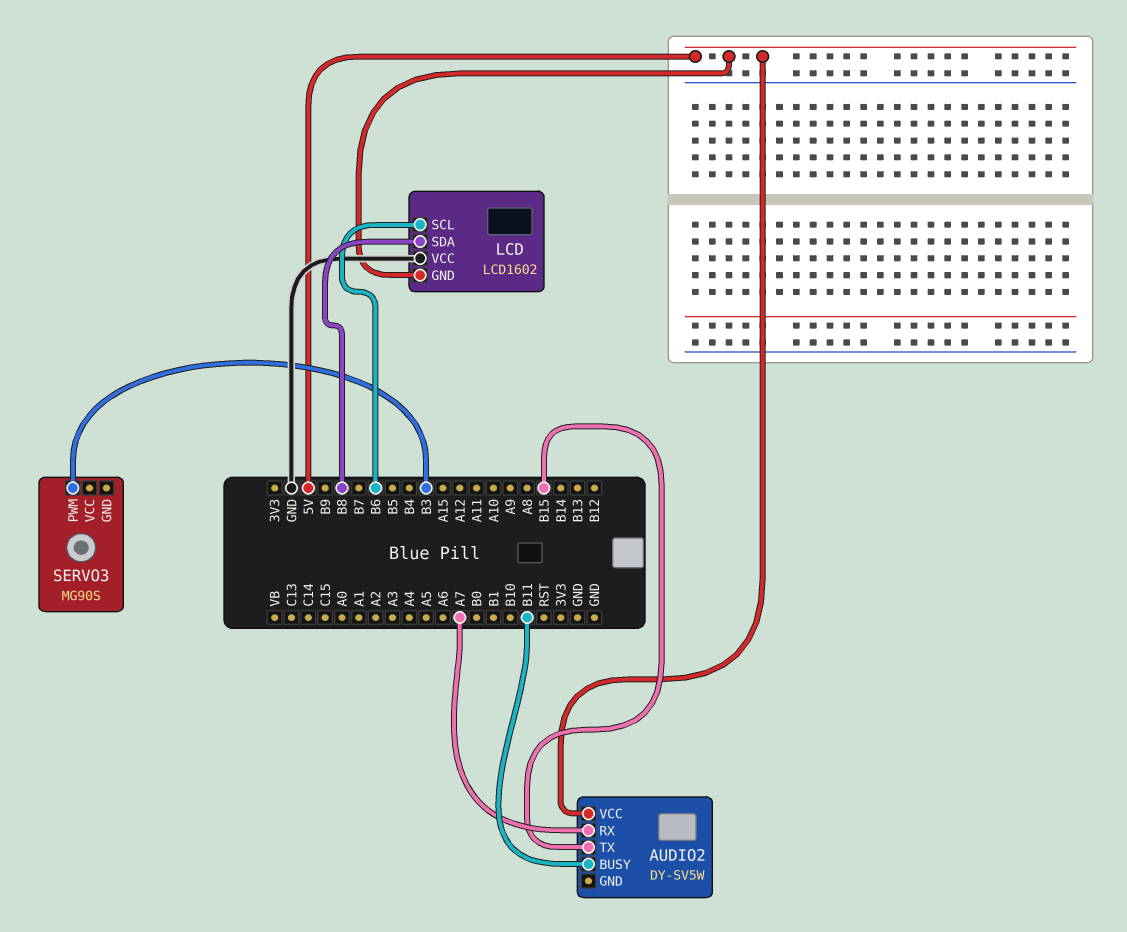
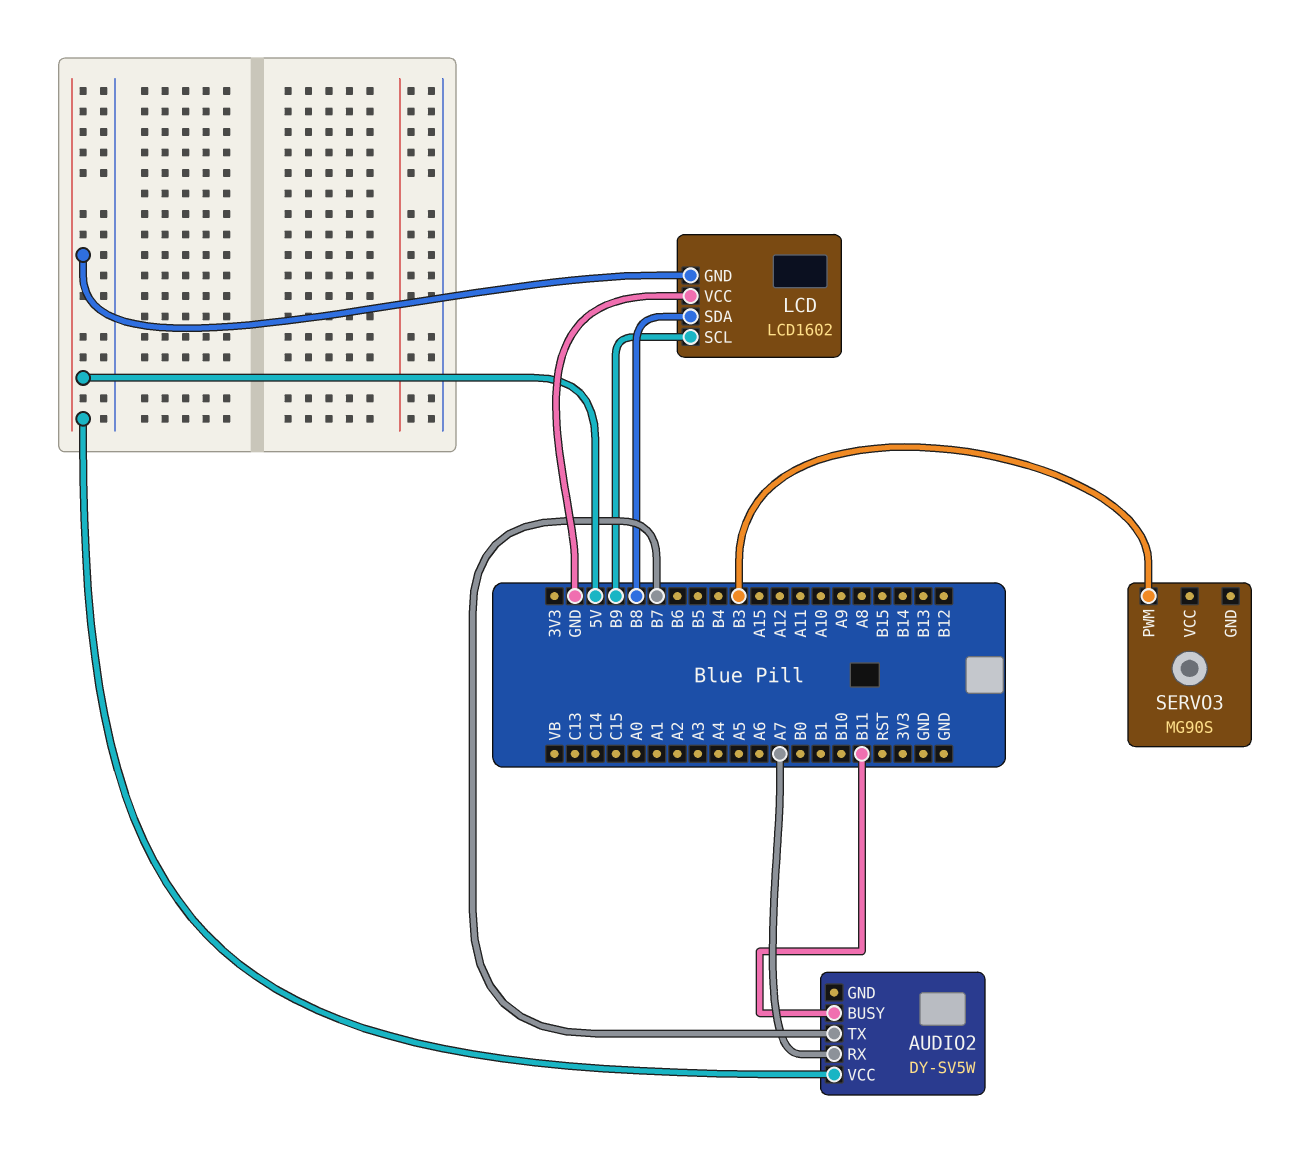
AUDIO2 pin TX: B15 -> B7
LCD pin SCL: B6 -> B9

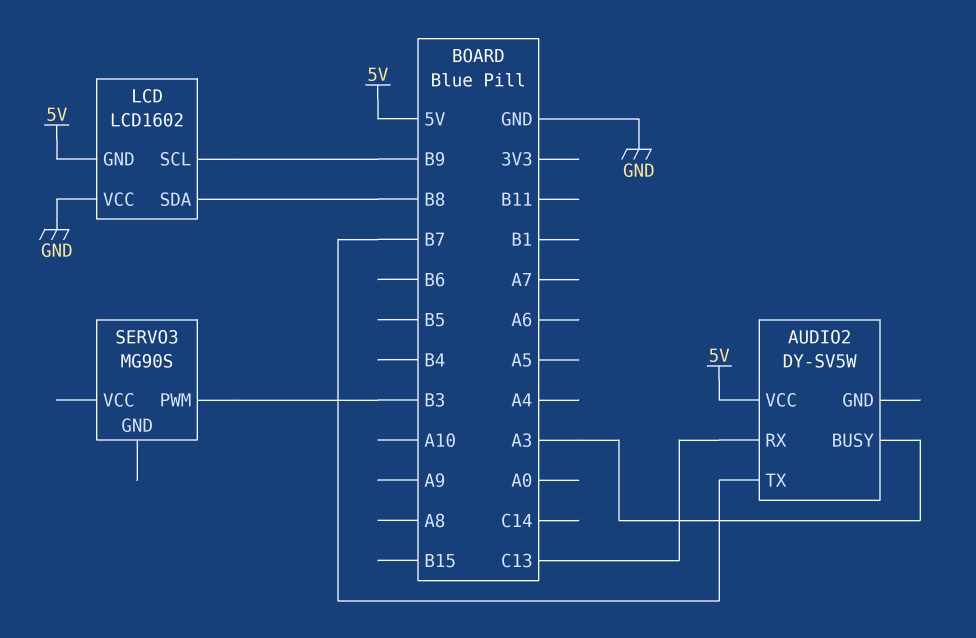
AUDIO2 pin BUSY: B11 -> A3
AUDIO2 pin RX: A7 -> C13

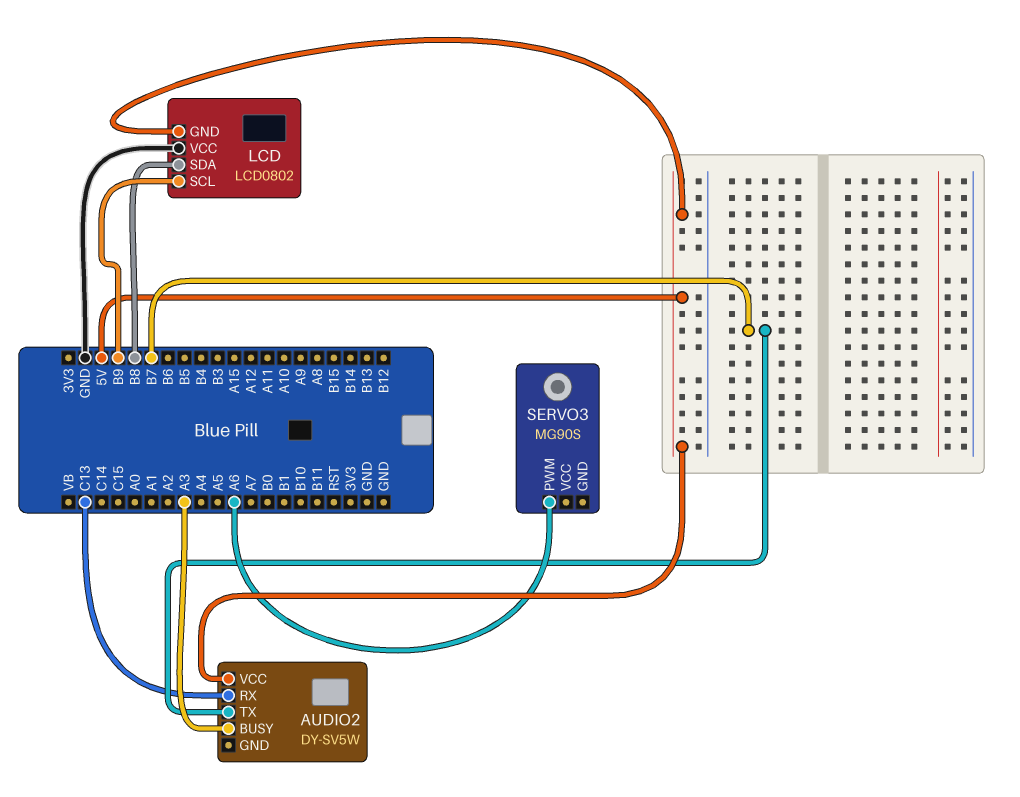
LCD: LCD1602 -> LCD0802
SERVO3 pin PWM: B3 -> A6

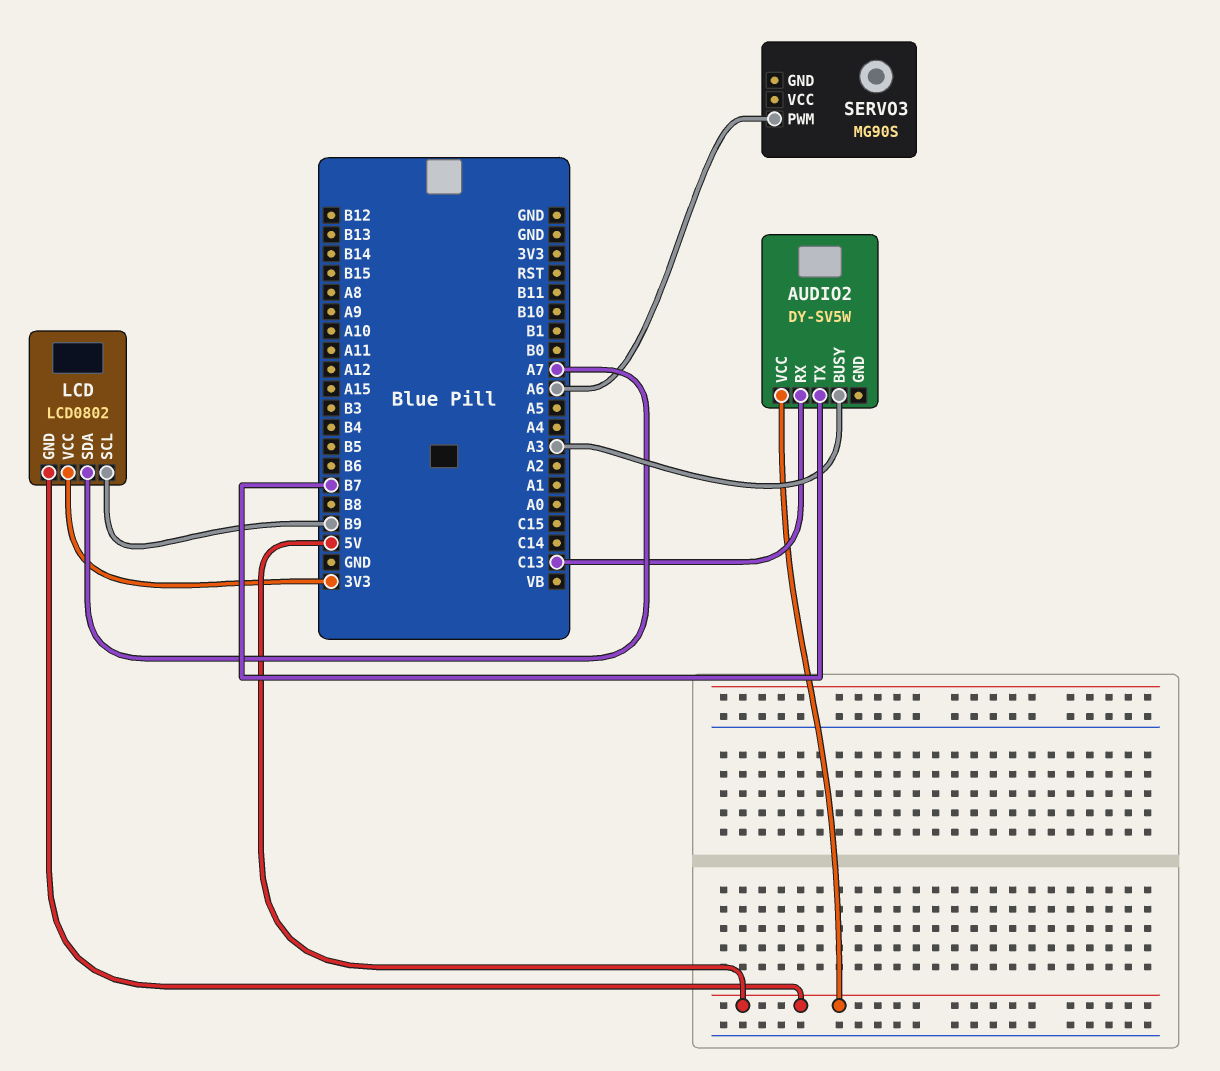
LCD pin SDA: B8 -> A7
LCD pin VCC: GND -> 3V3

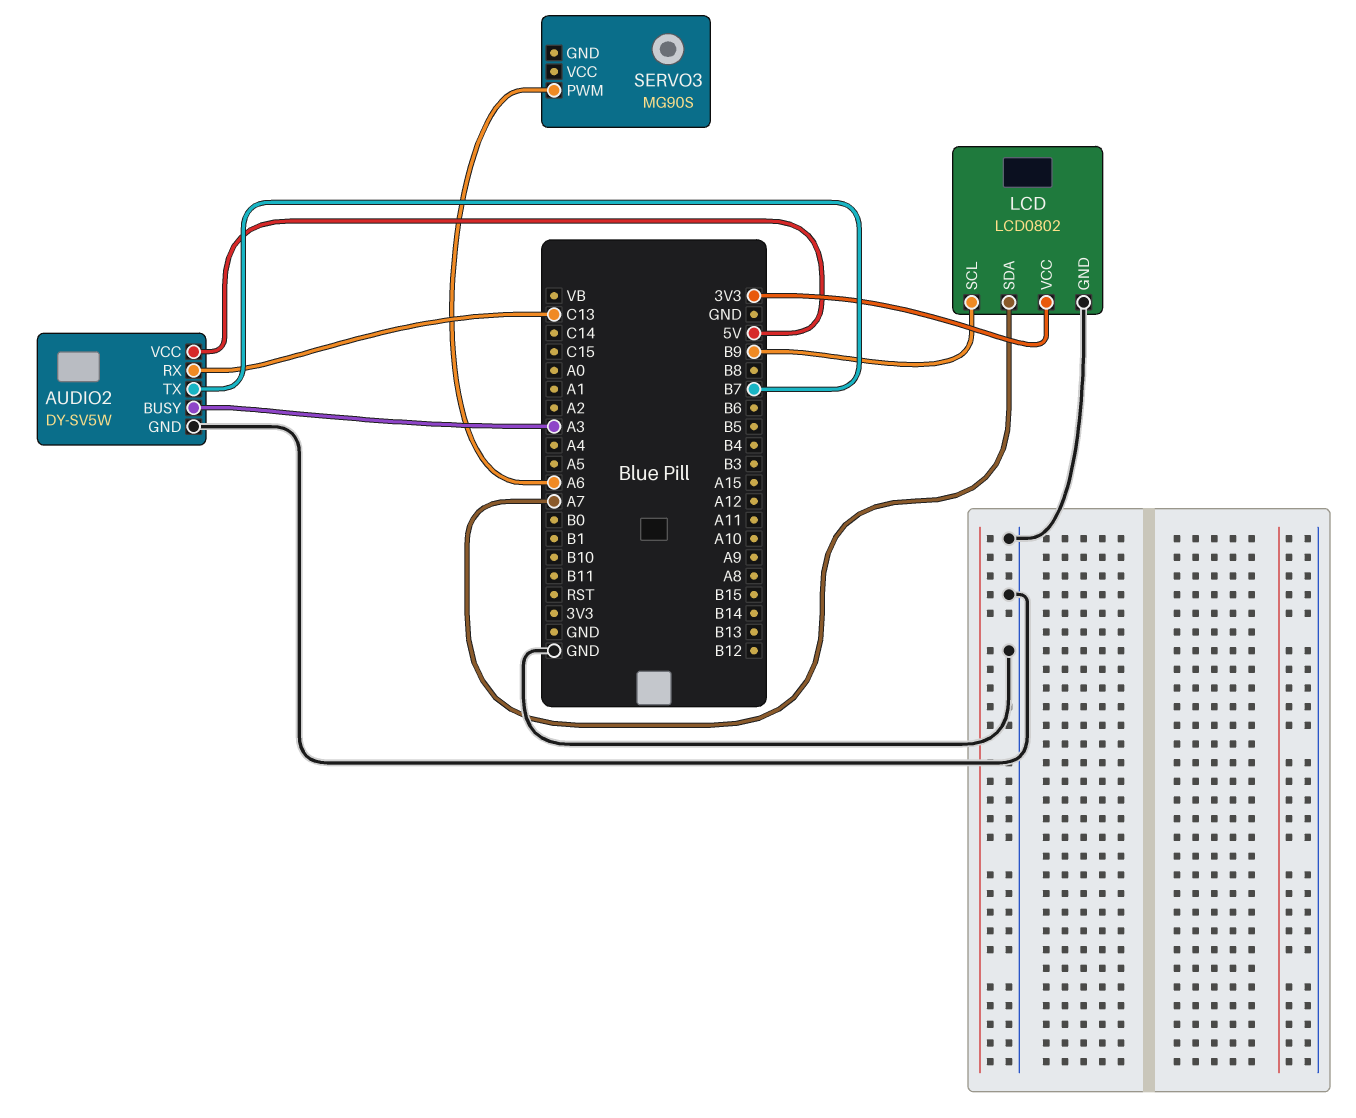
AUDIO2 pin GND: none -> GND
LCD pin GND: 5V -> GND

